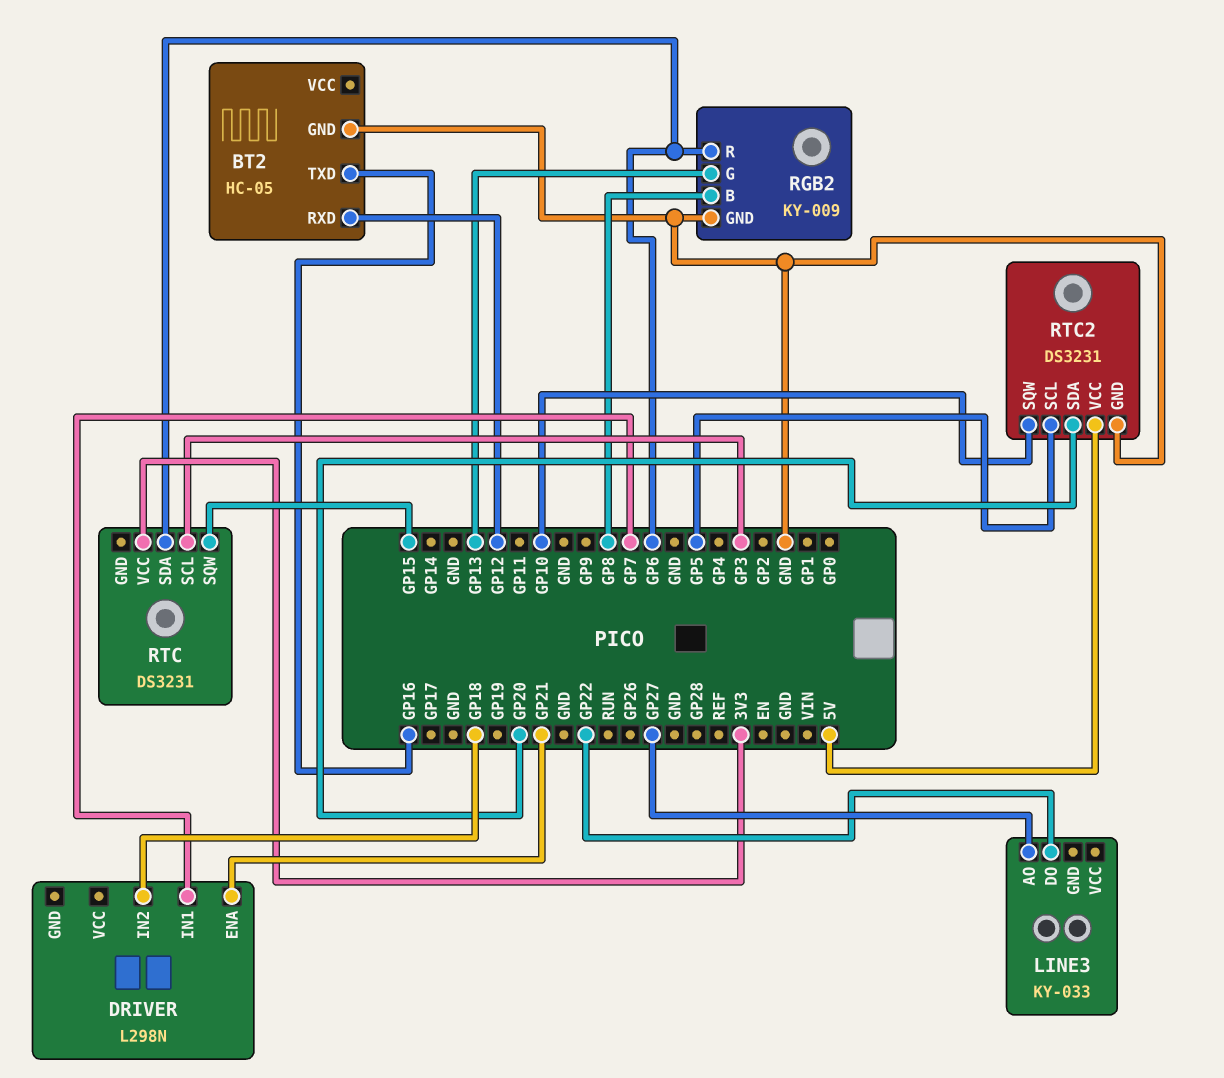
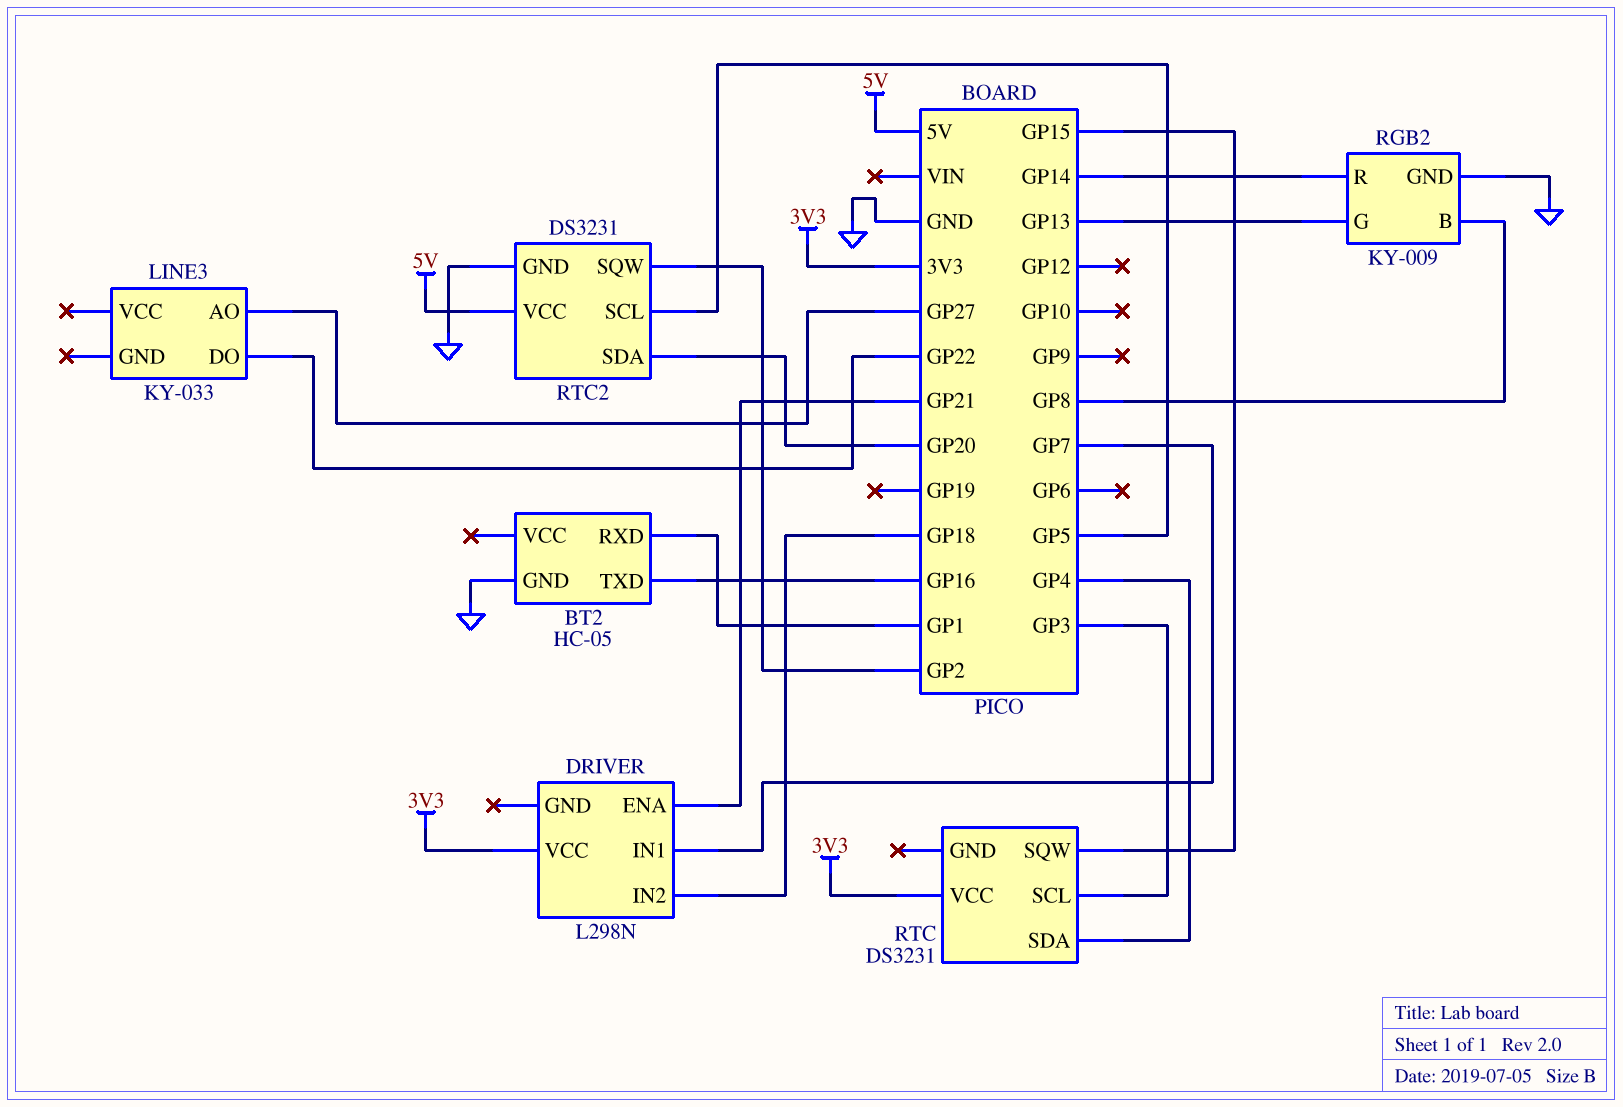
BT2 pin RXD: GP12 -> GP1
DRIVER pin VCC: none -> 3V3
RGB2 pin R: GP6 -> GP14
RTC pin SDA: GP6 -> GP4
RTC2 pin SQW: GP10 -> GP2

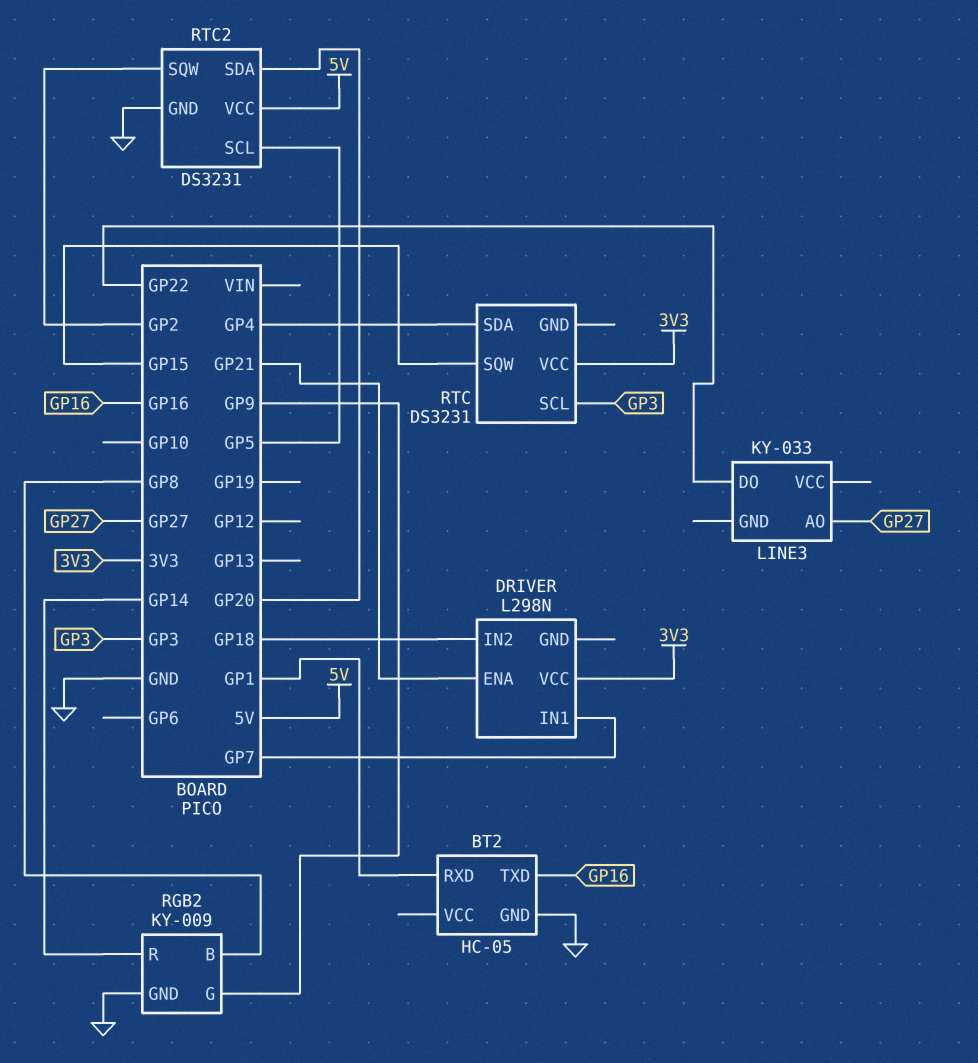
RGB2 pin G: GP13 -> GP9

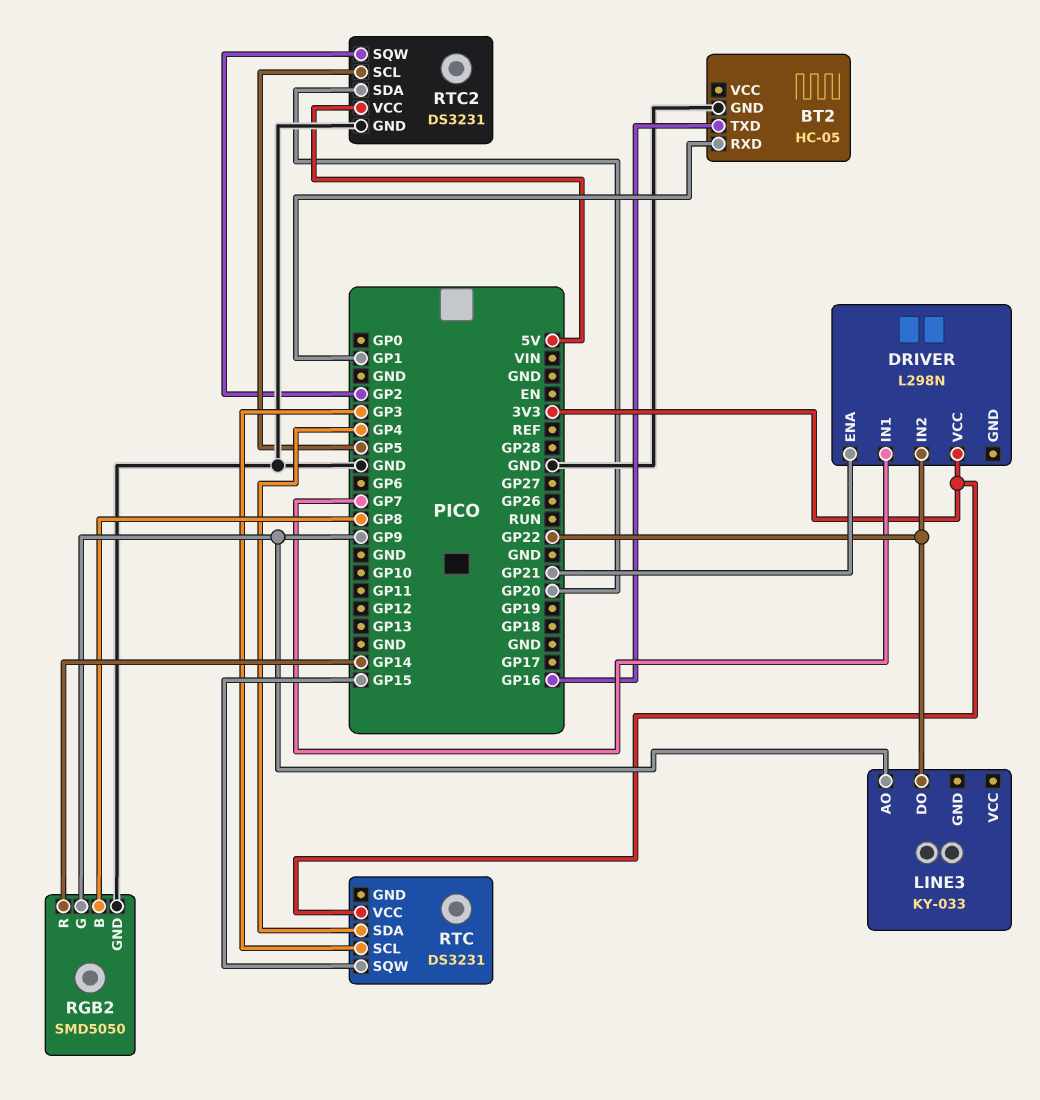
DRIVER pin IN2: GP18 -> GP22
LINE3 pin AO: GP27 -> GP9
RGB2: KY-009 -> SMD5050

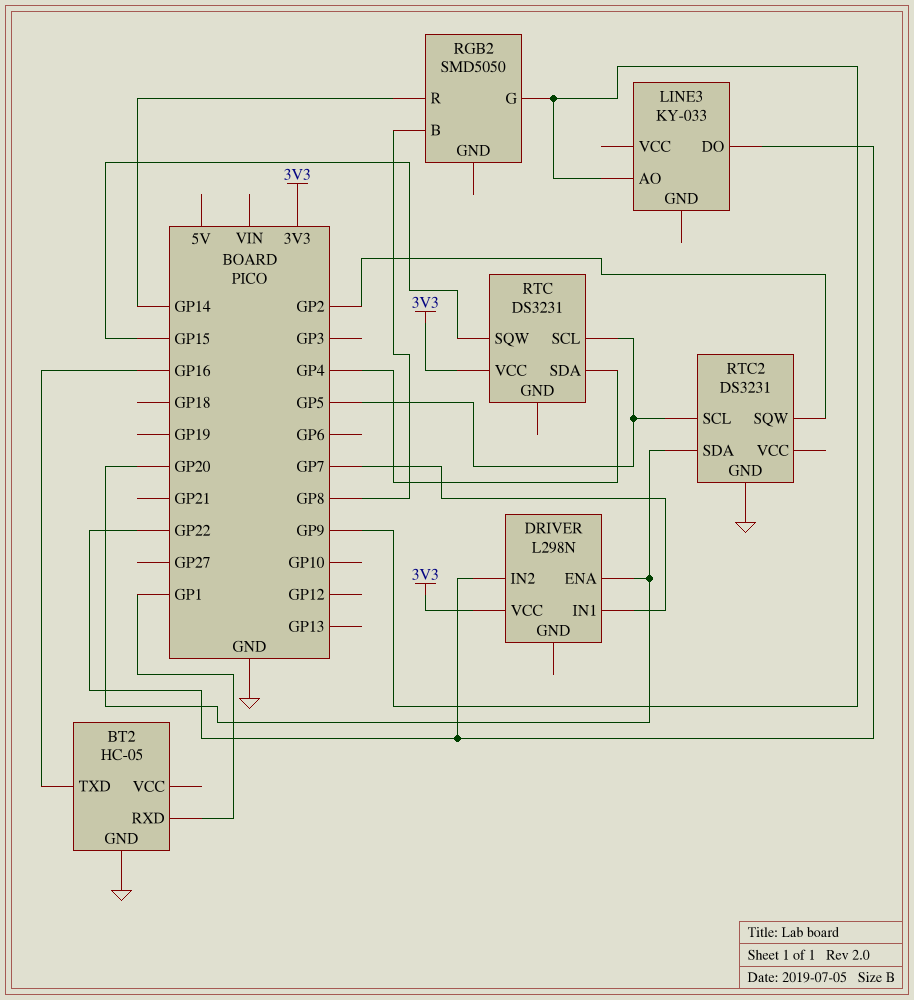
DRIVER pin ENA: GP21 -> GP20
RGB2 pin GND: GND -> none
RTC pin SCL: GP3 -> GP5
RTC2 pin VCC: 5V -> none

